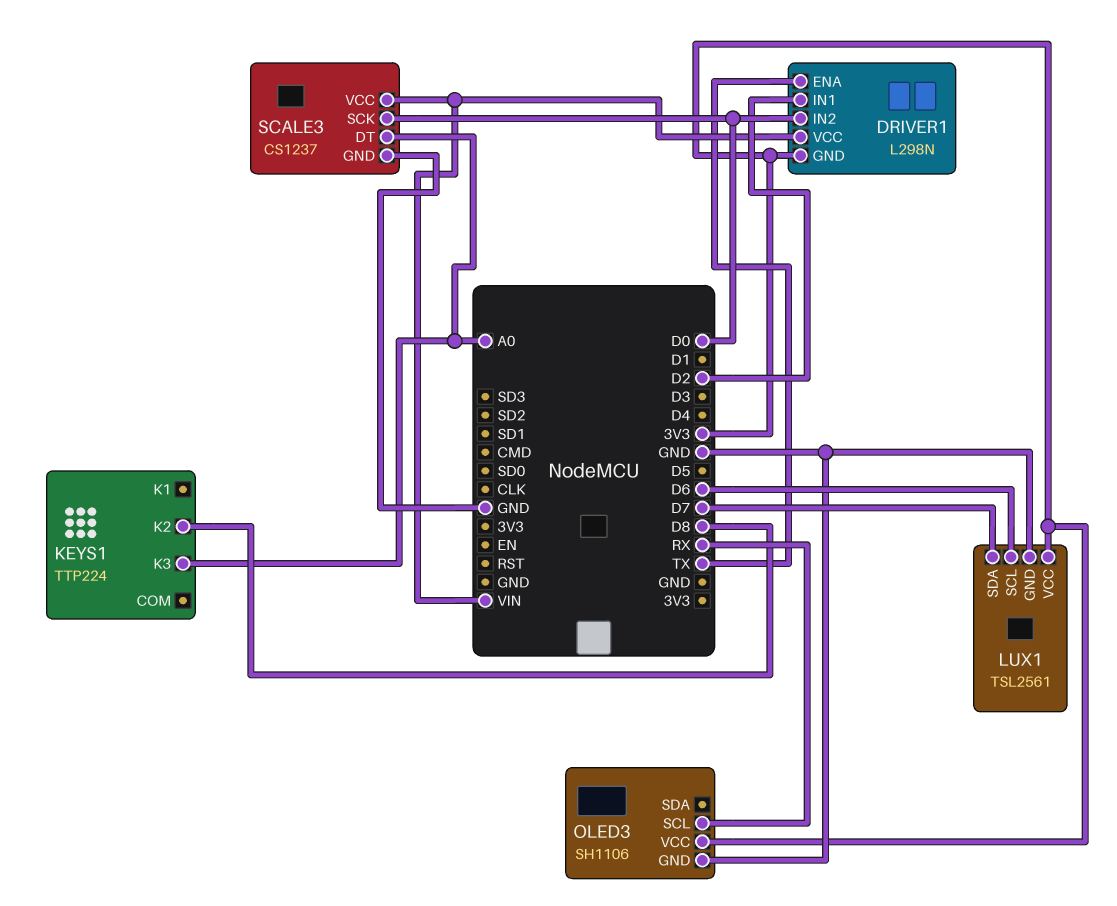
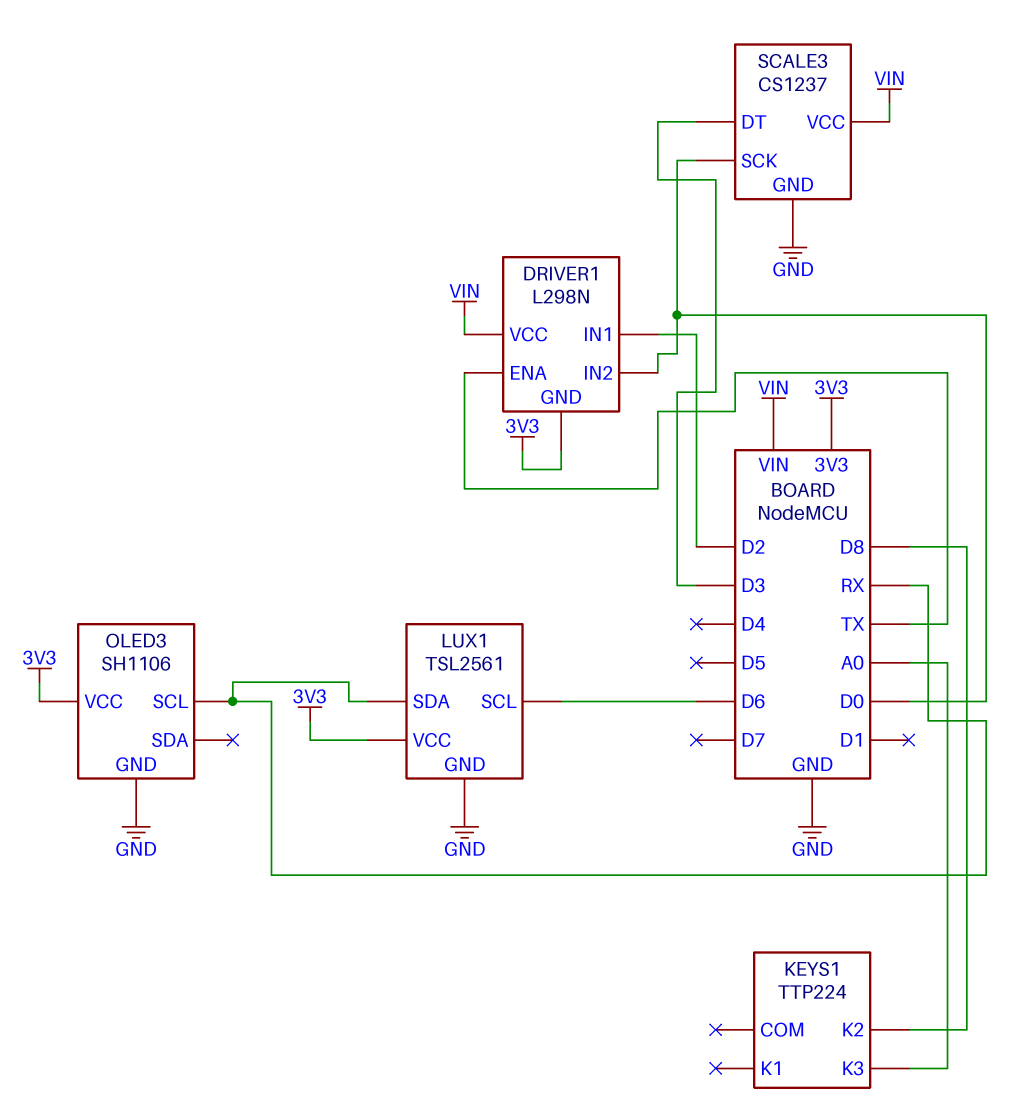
LUX1 pin SDA: D7 -> RX
SCALE3 pin DT: A0 -> D3

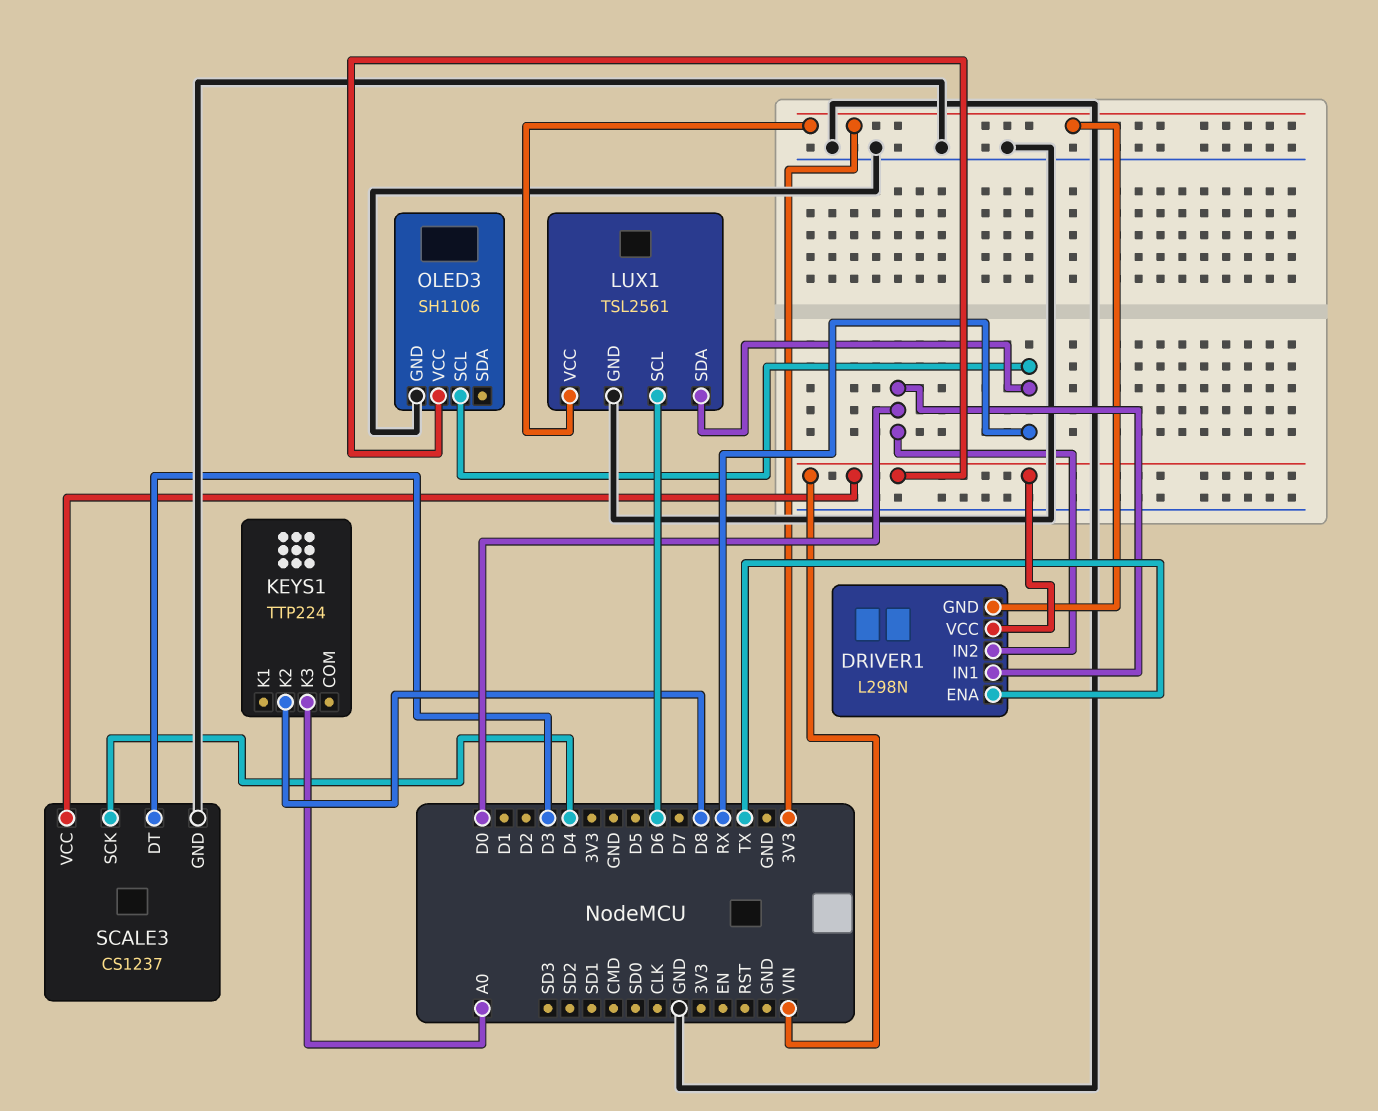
DRIVER1 pin IN1: D2 -> D0
OLED3 pin VCC: 3V3 -> VIN
SCALE3 pin SCK: D0 -> D4

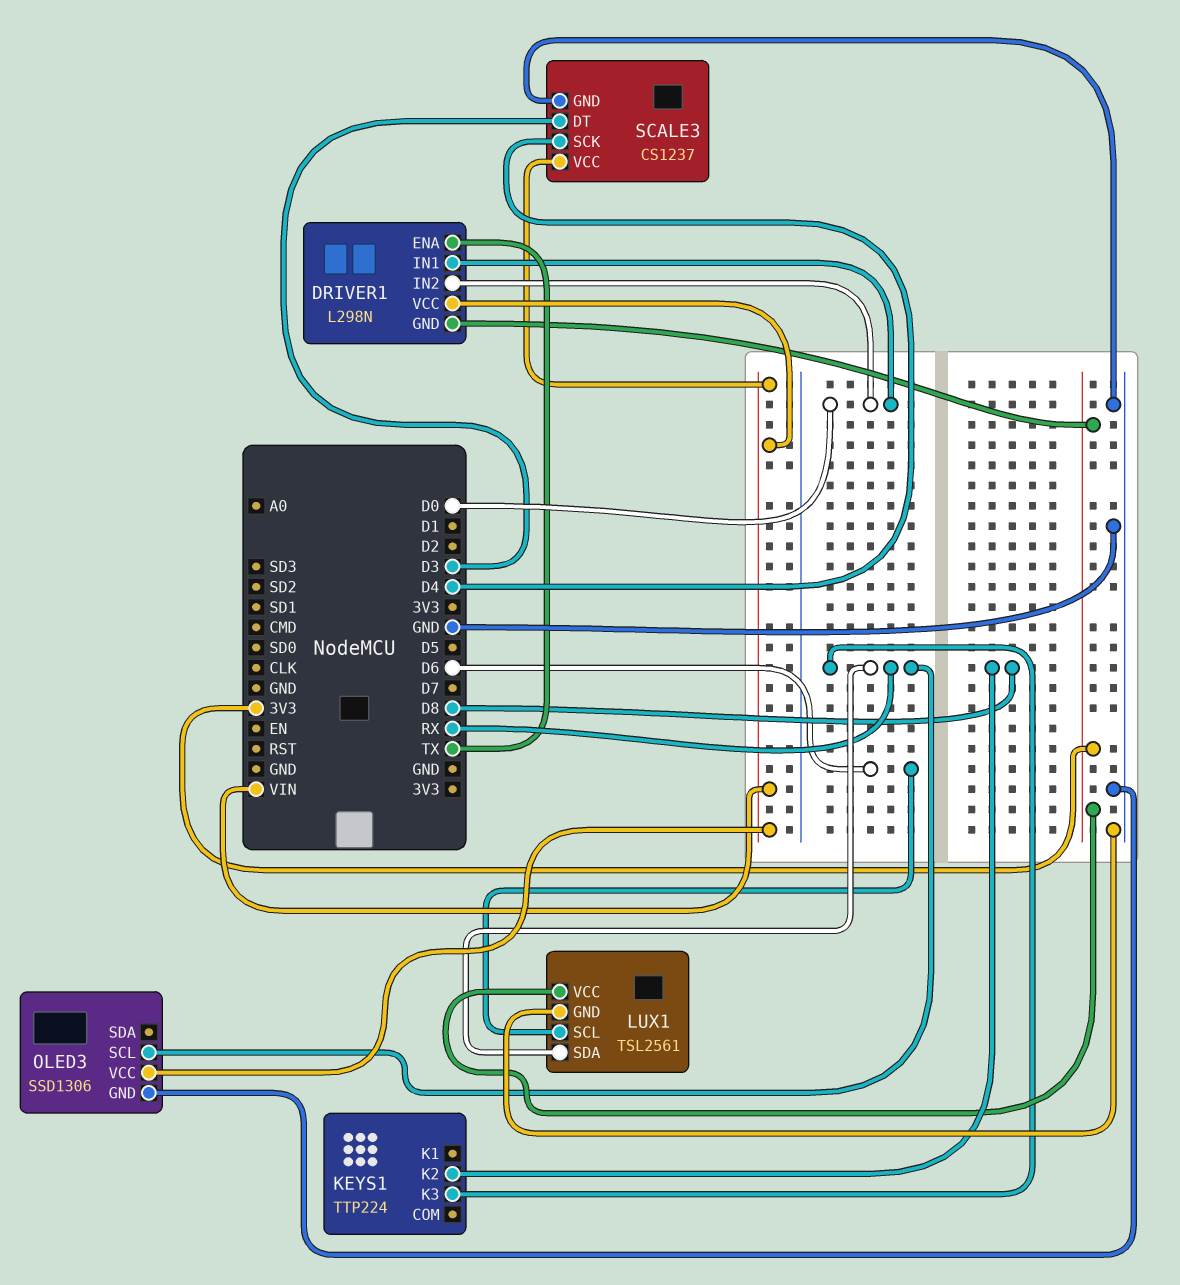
KEYS1 pin K3: A0 -> RX
OLED3: SH1106 -> SSD1306

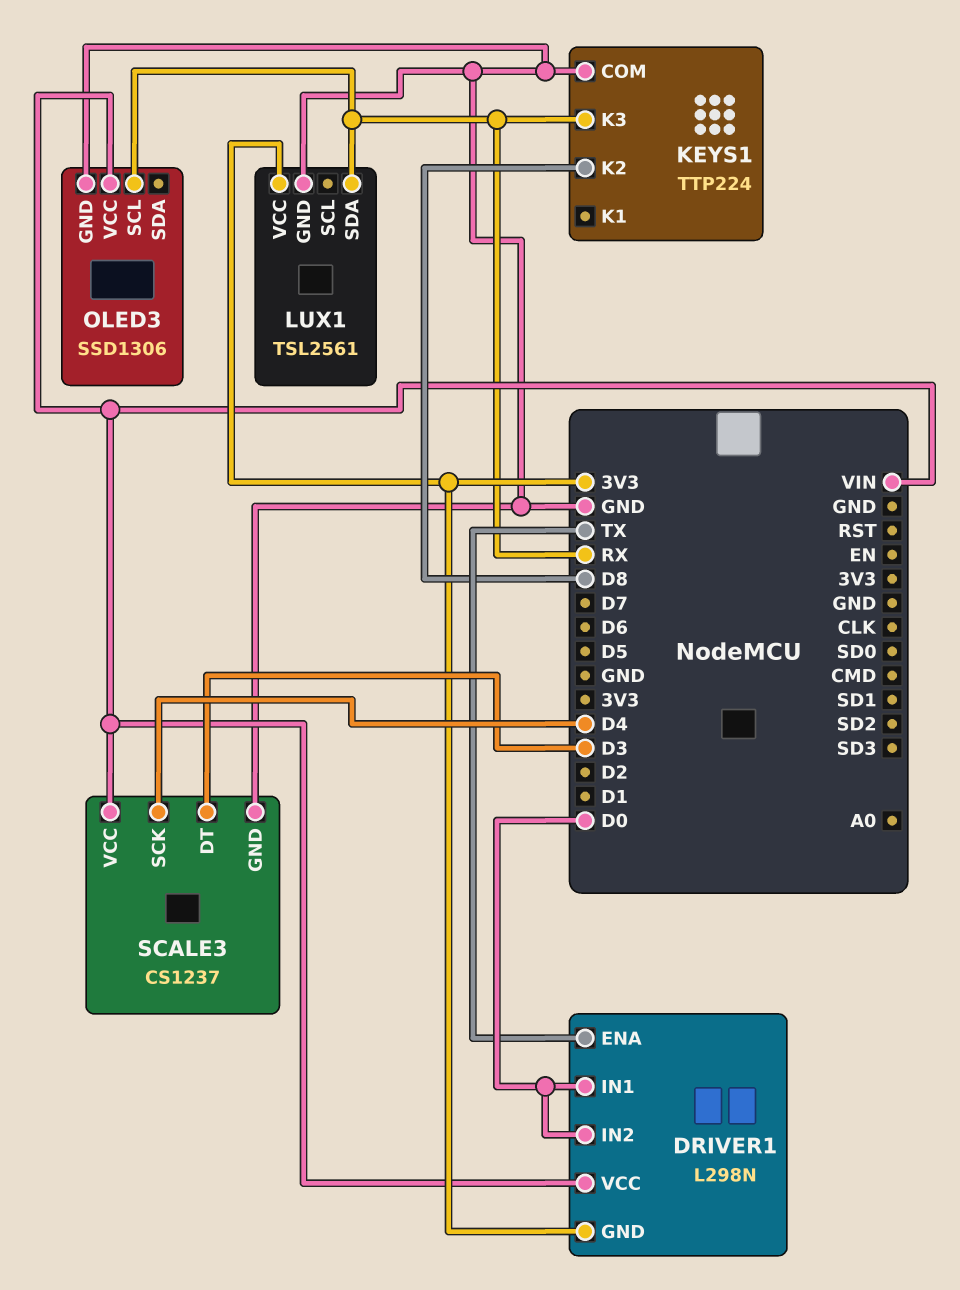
KEYS1 pin COM: none -> GND
LUX1 pin SCL: D6 -> none

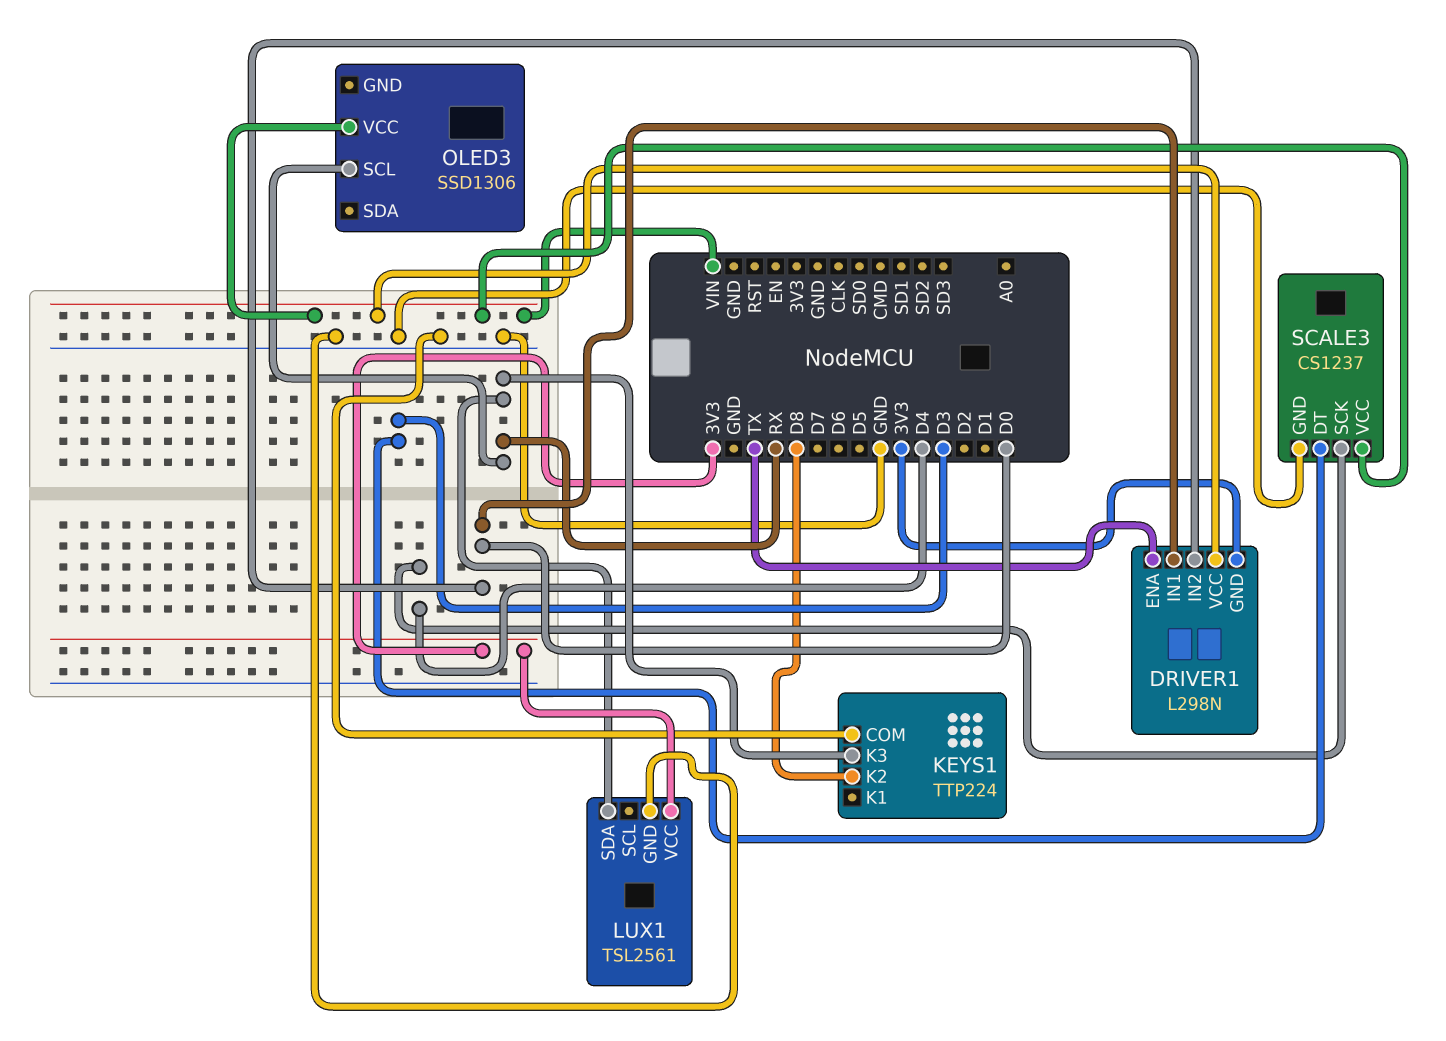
OLED3 pin GND: GND -> none

